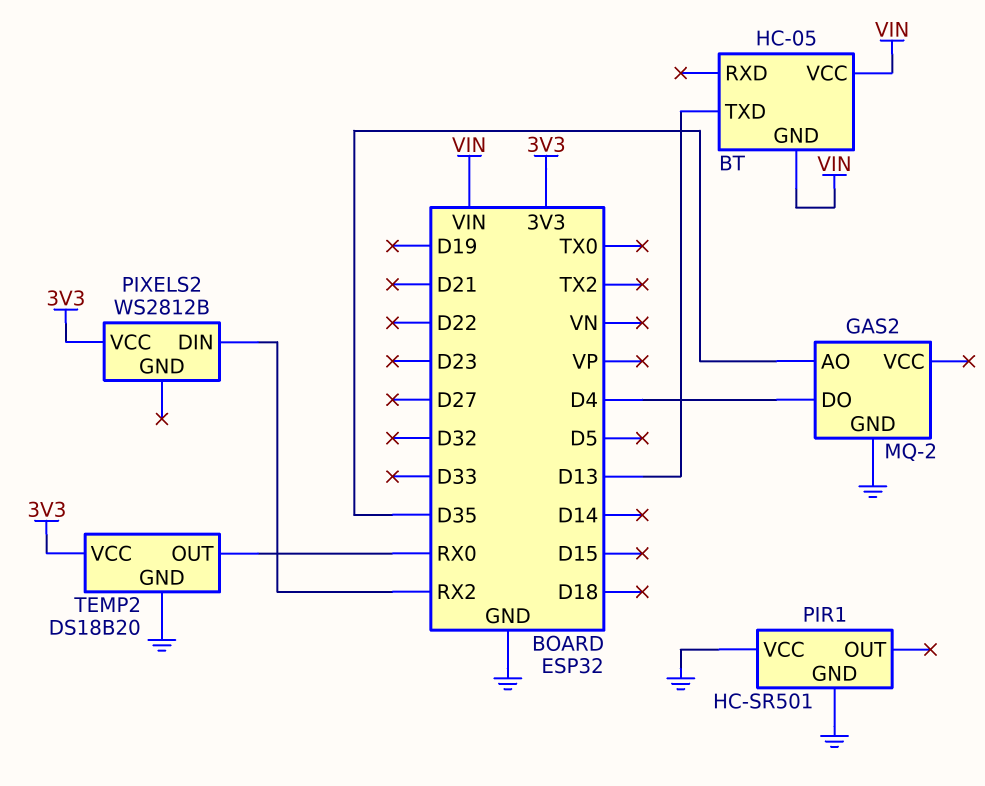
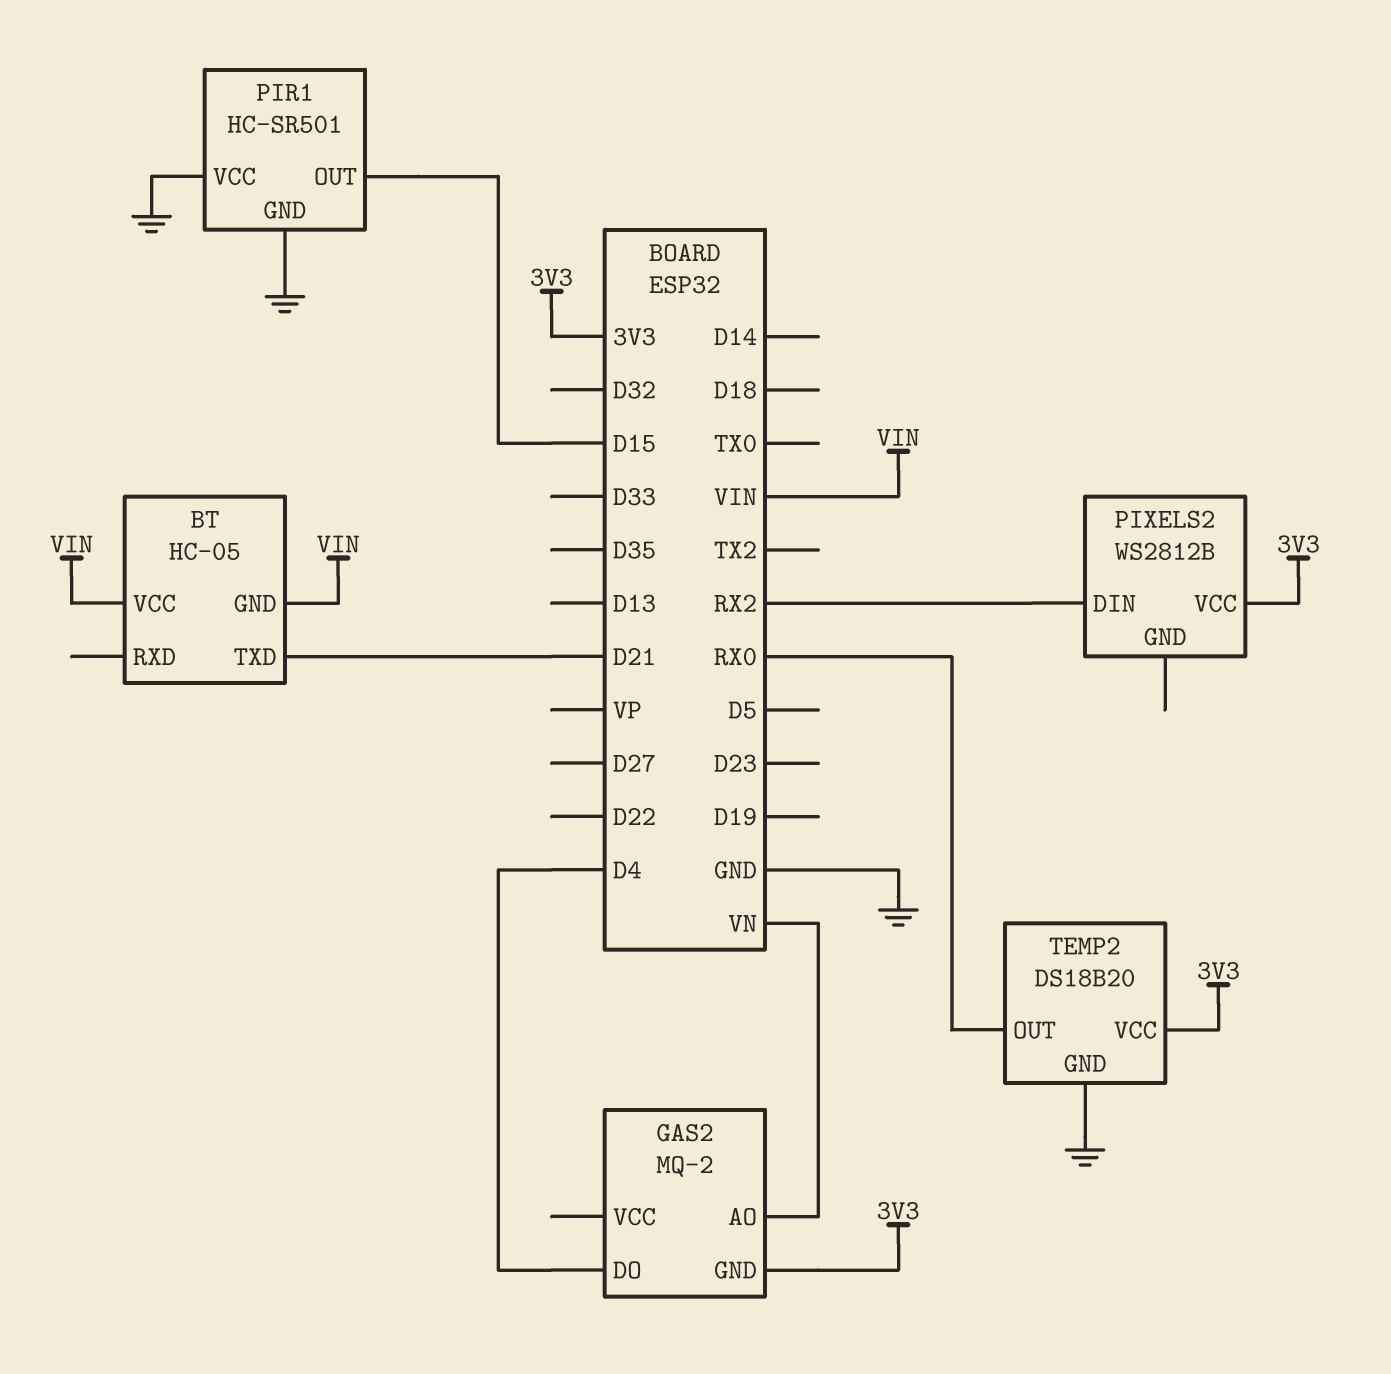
BT pin TXD: D13 -> D21
GAS2 pin AO: D35 -> VN
GAS2 pin GND: GND -> 3V3
PIR1 pin OUT: none -> D15

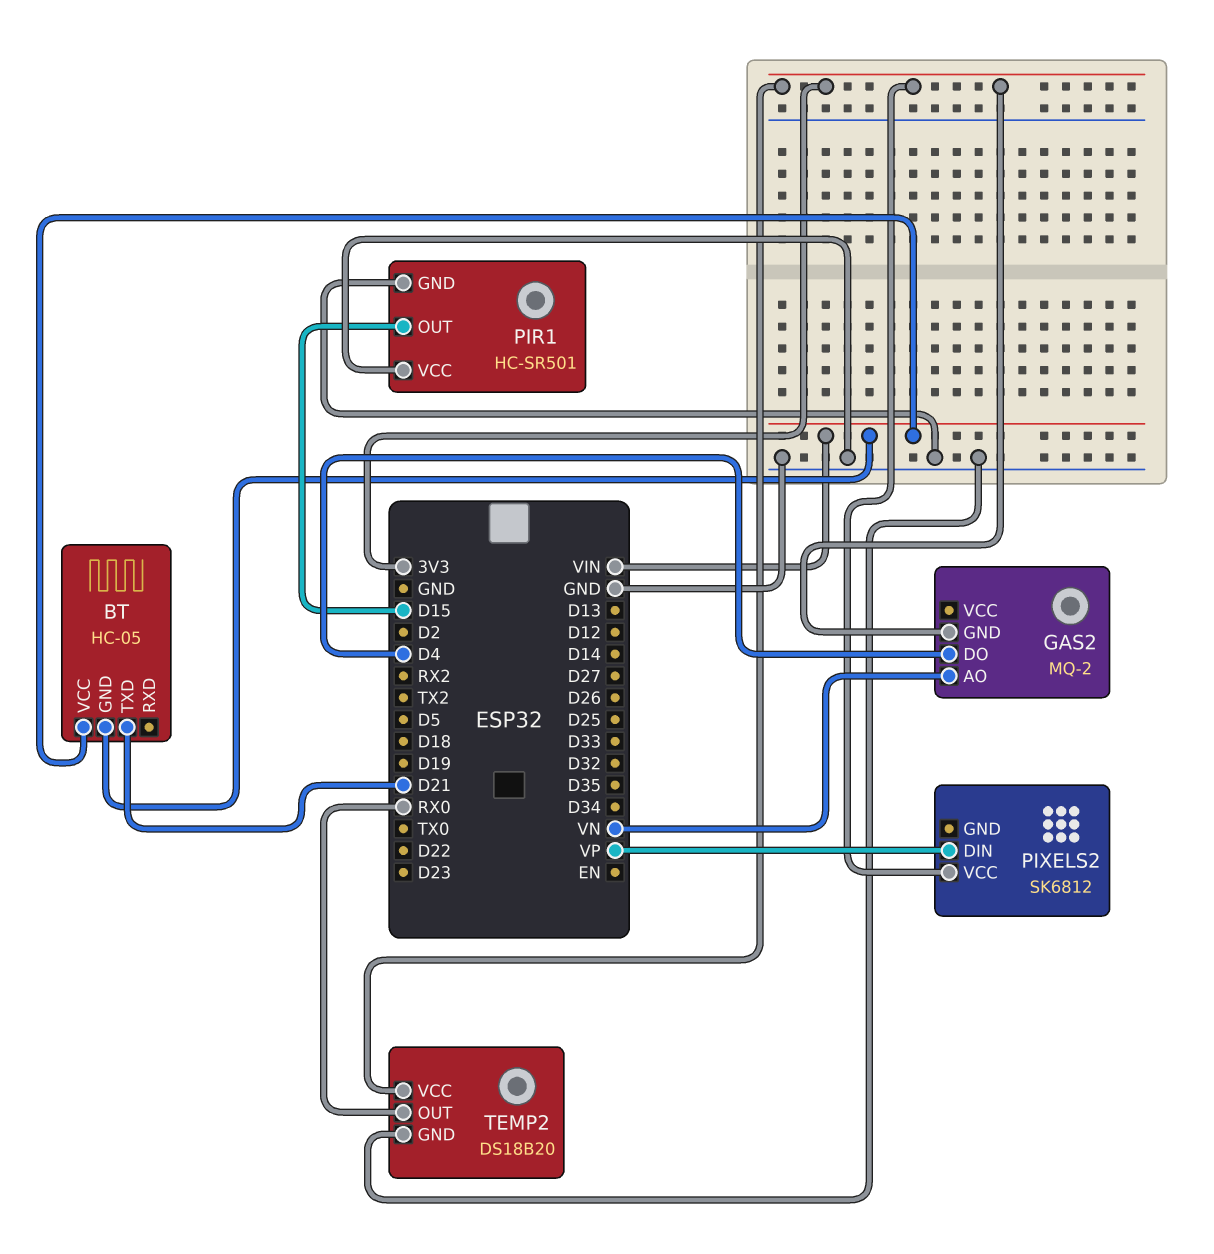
PIXELS2: WS2812B -> SK6812
PIXELS2 pin DIN: RX2 -> VP

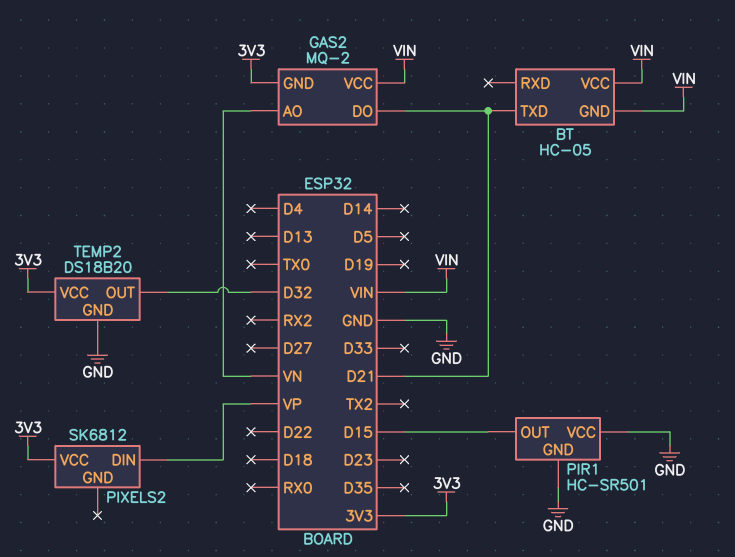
GAS2 pin DO: D4 -> D21
GAS2 pin VCC: none -> VIN
TEMP2 pin OUT: RX0 -> D32

